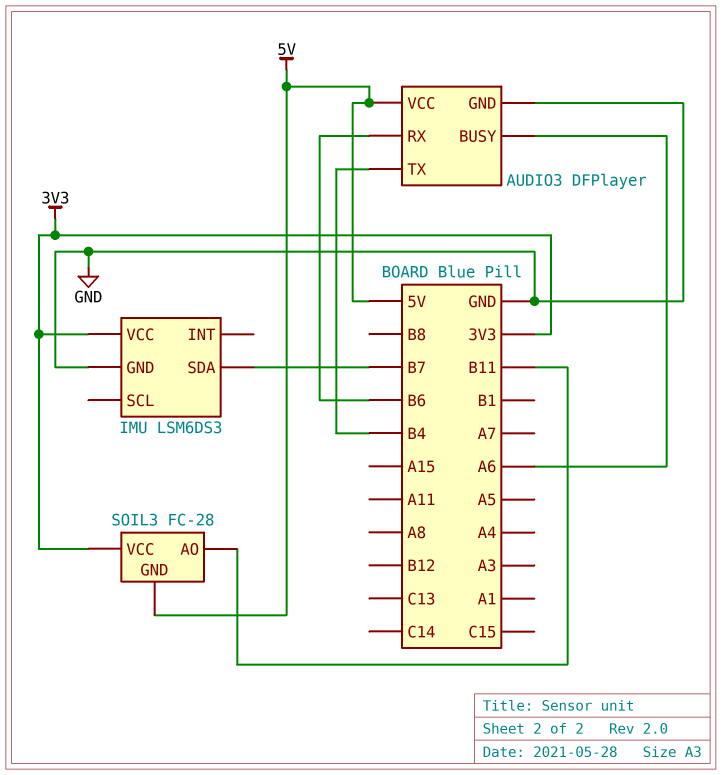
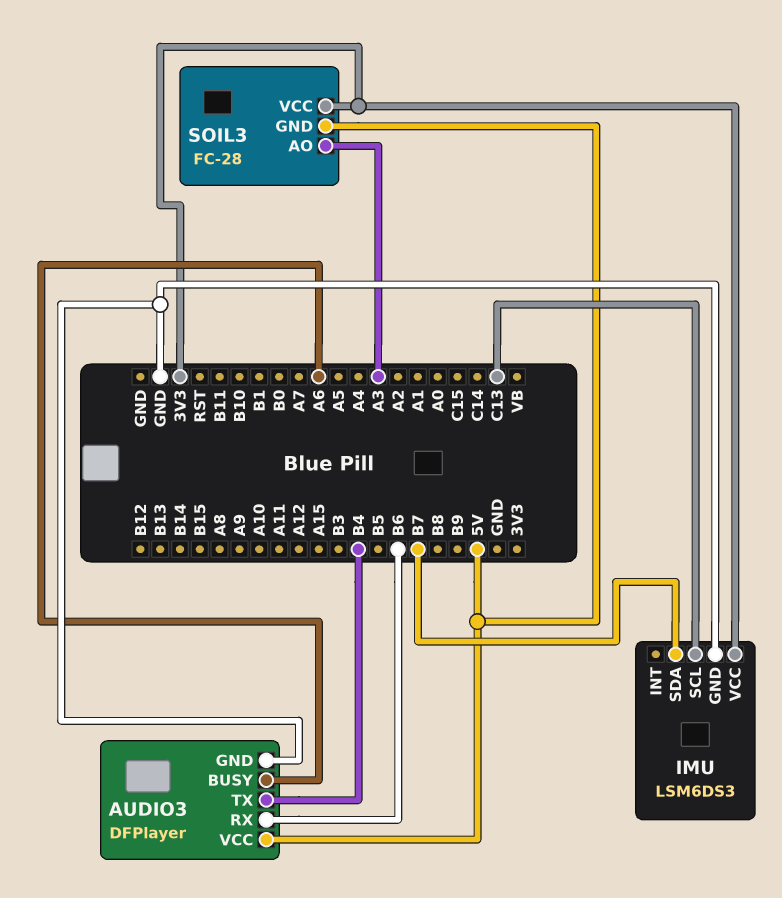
IMU pin SCL: none -> C13
SOIL3 pin AO: B11 -> A3

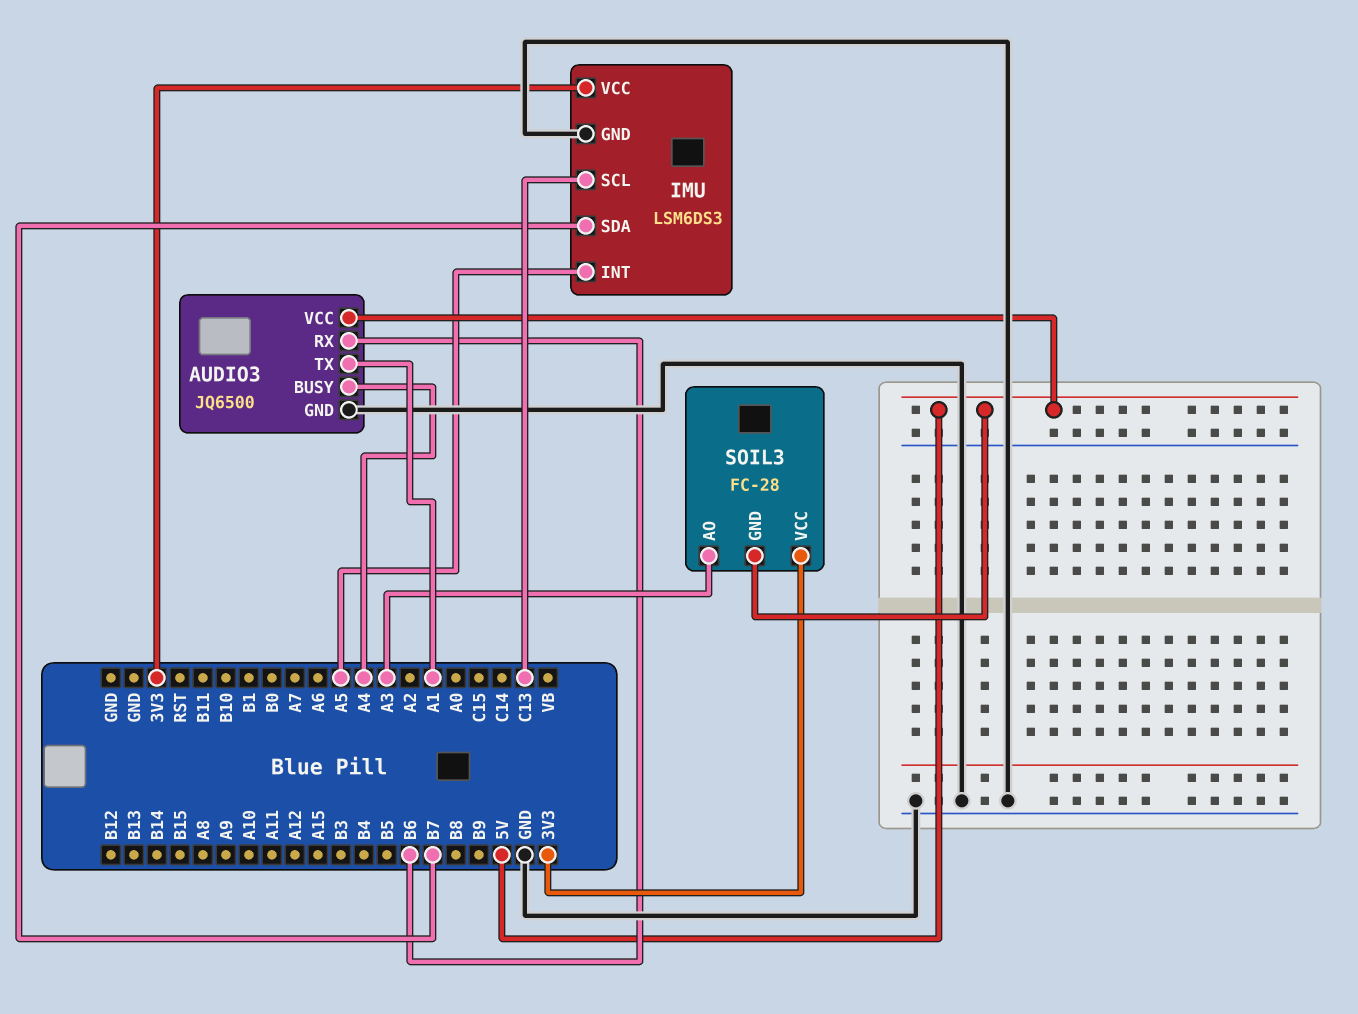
AUDIO3: DFPlayer -> JQ6500
AUDIO3 pin BUSY: A6 -> A4
AUDIO3 pin TX: B4 -> A1
IMU pin INT: none -> A5

